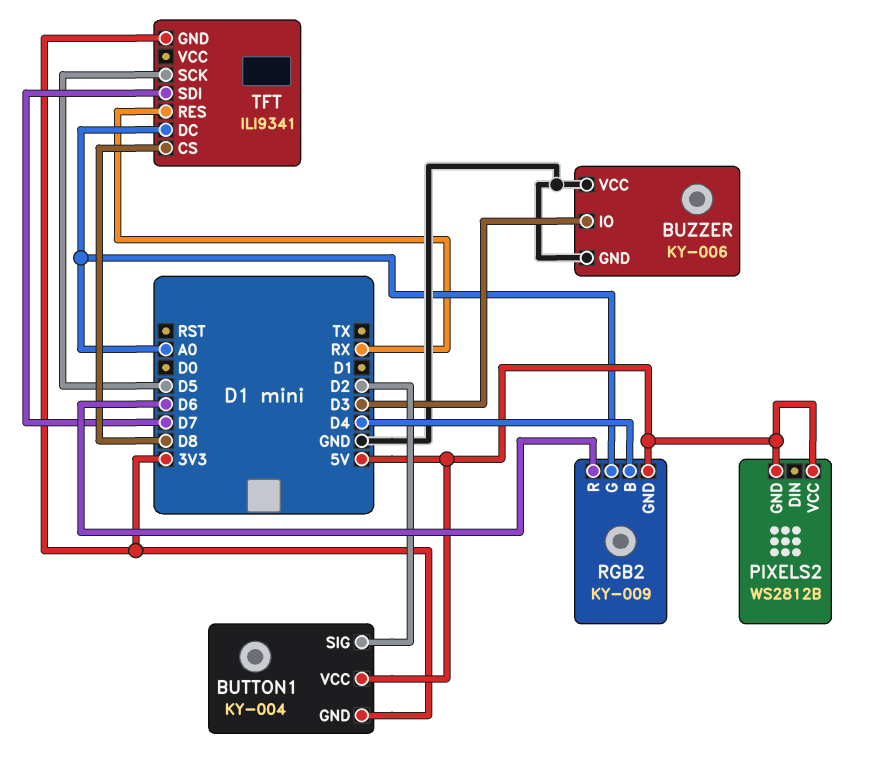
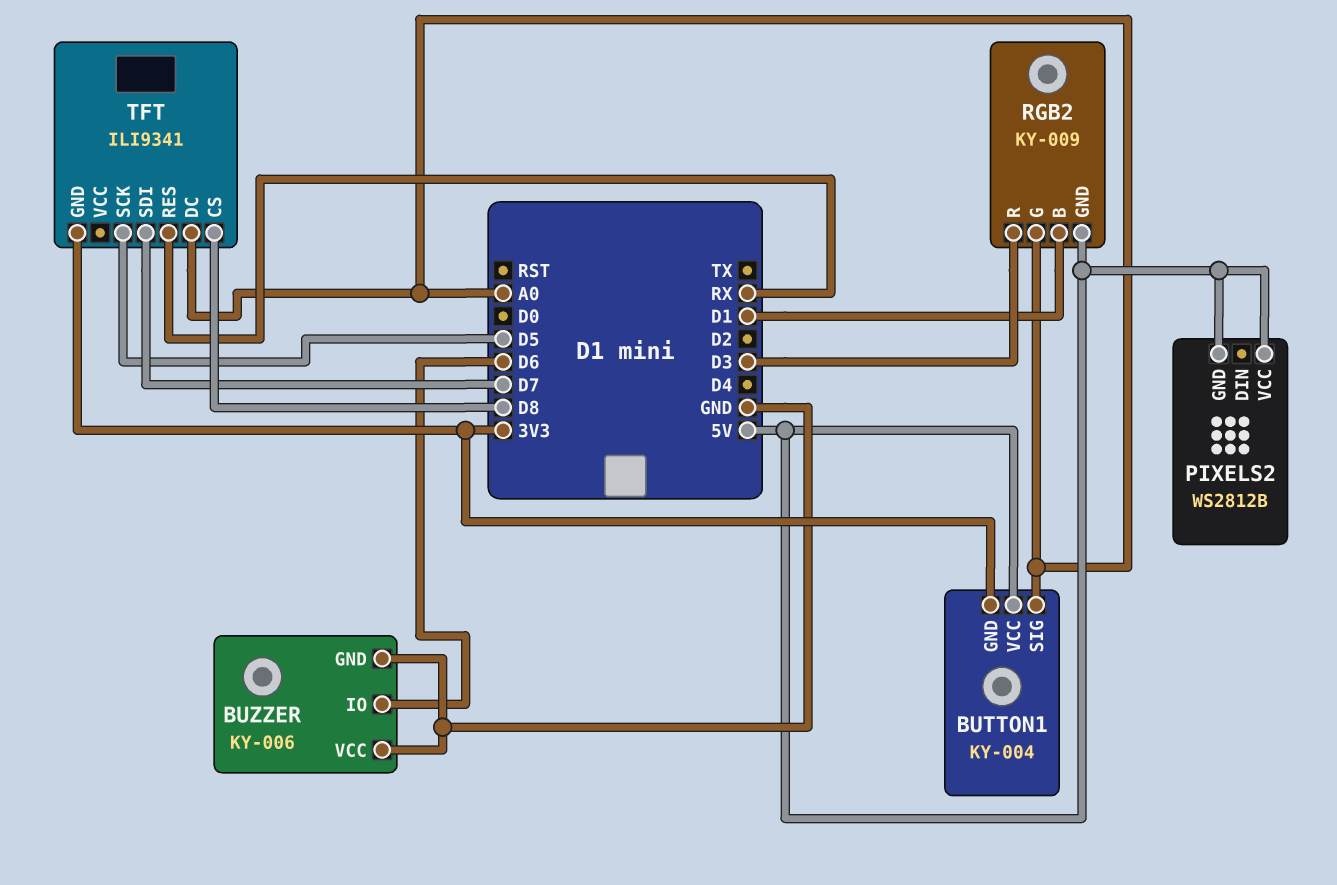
BUTTON1 pin SIG: D2 -> A0
BUZZER pin IO: D3 -> D6
RGB2 pin B: D4 -> D1
RGB2 pin R: D6 -> D3

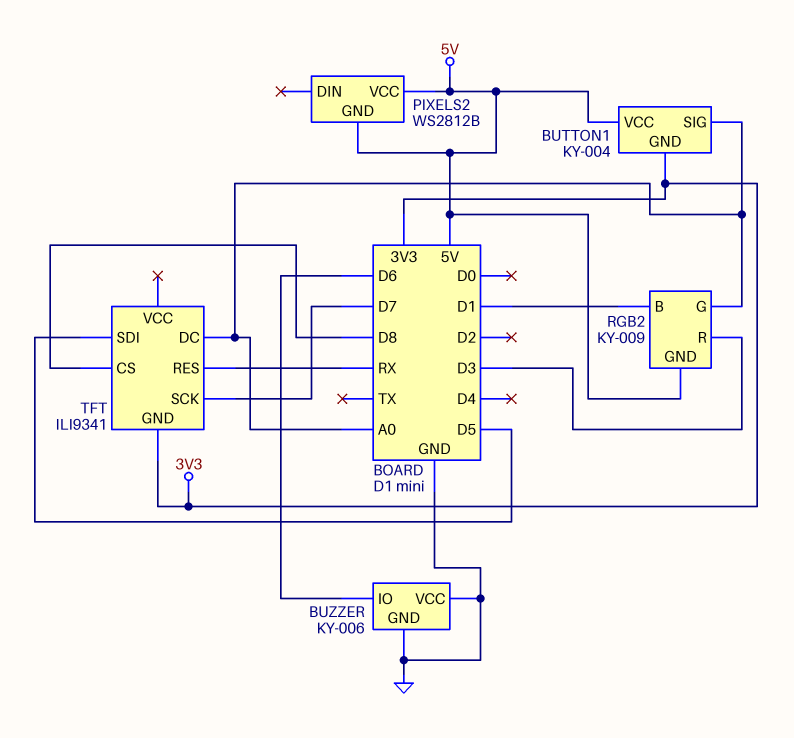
TFT pin SCK: D5 -> D7
TFT pin SDI: D7 -> D5

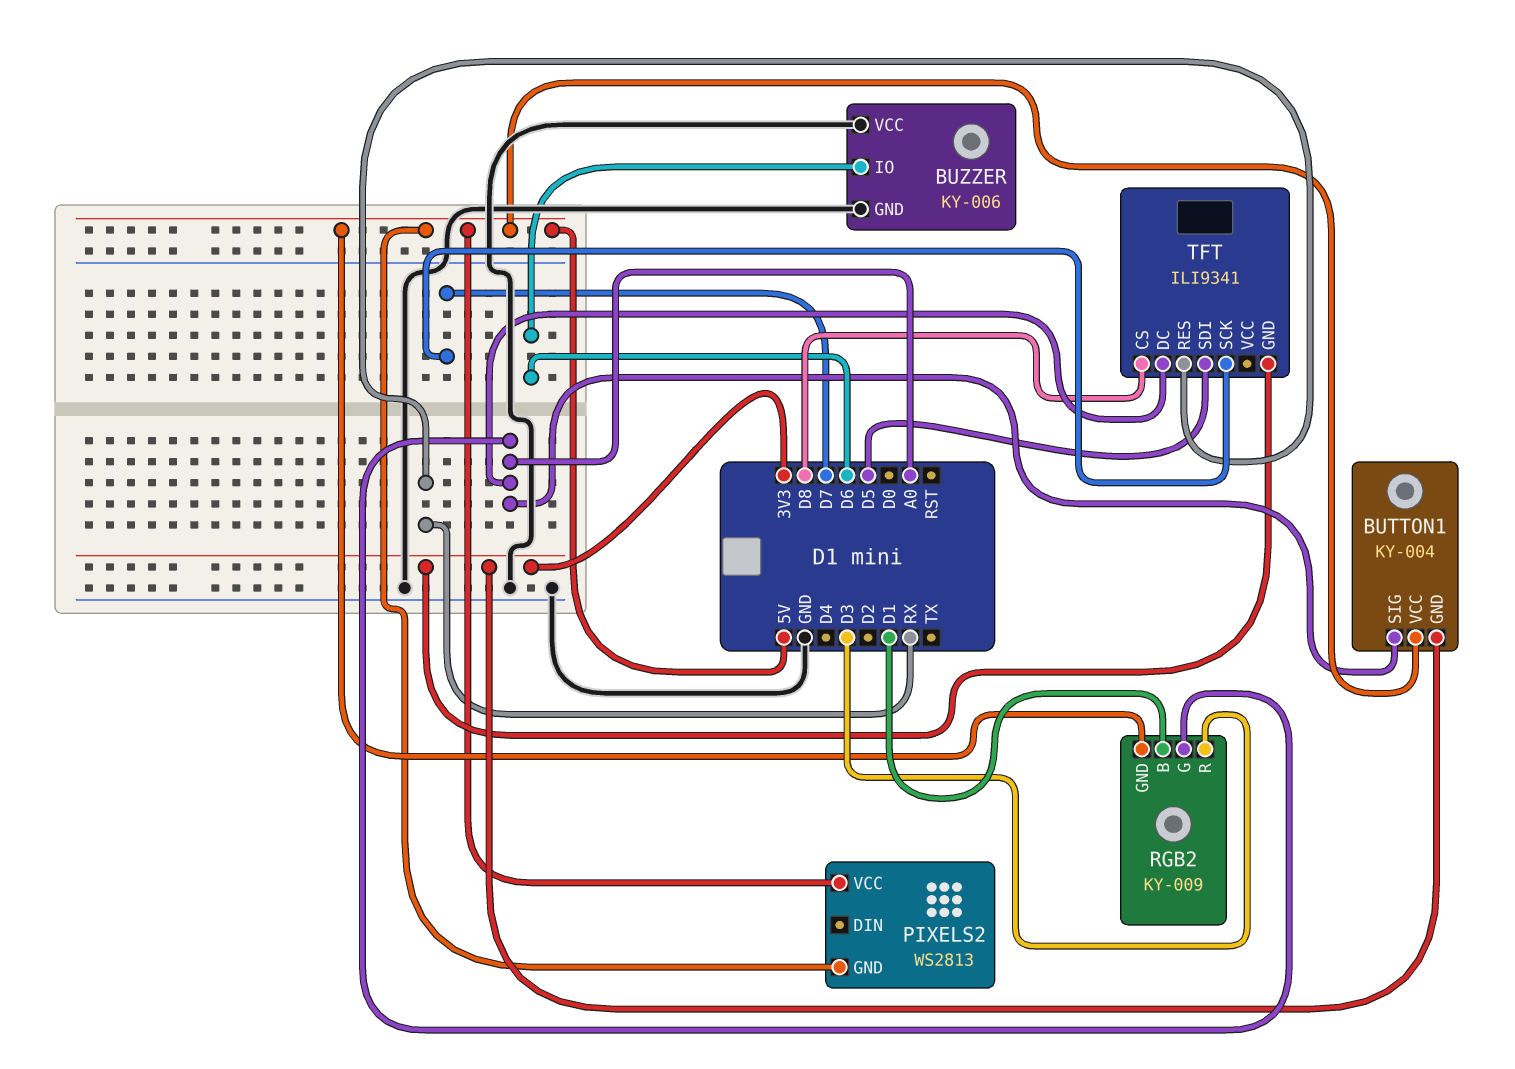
PIXELS2: WS2812B -> WS2813

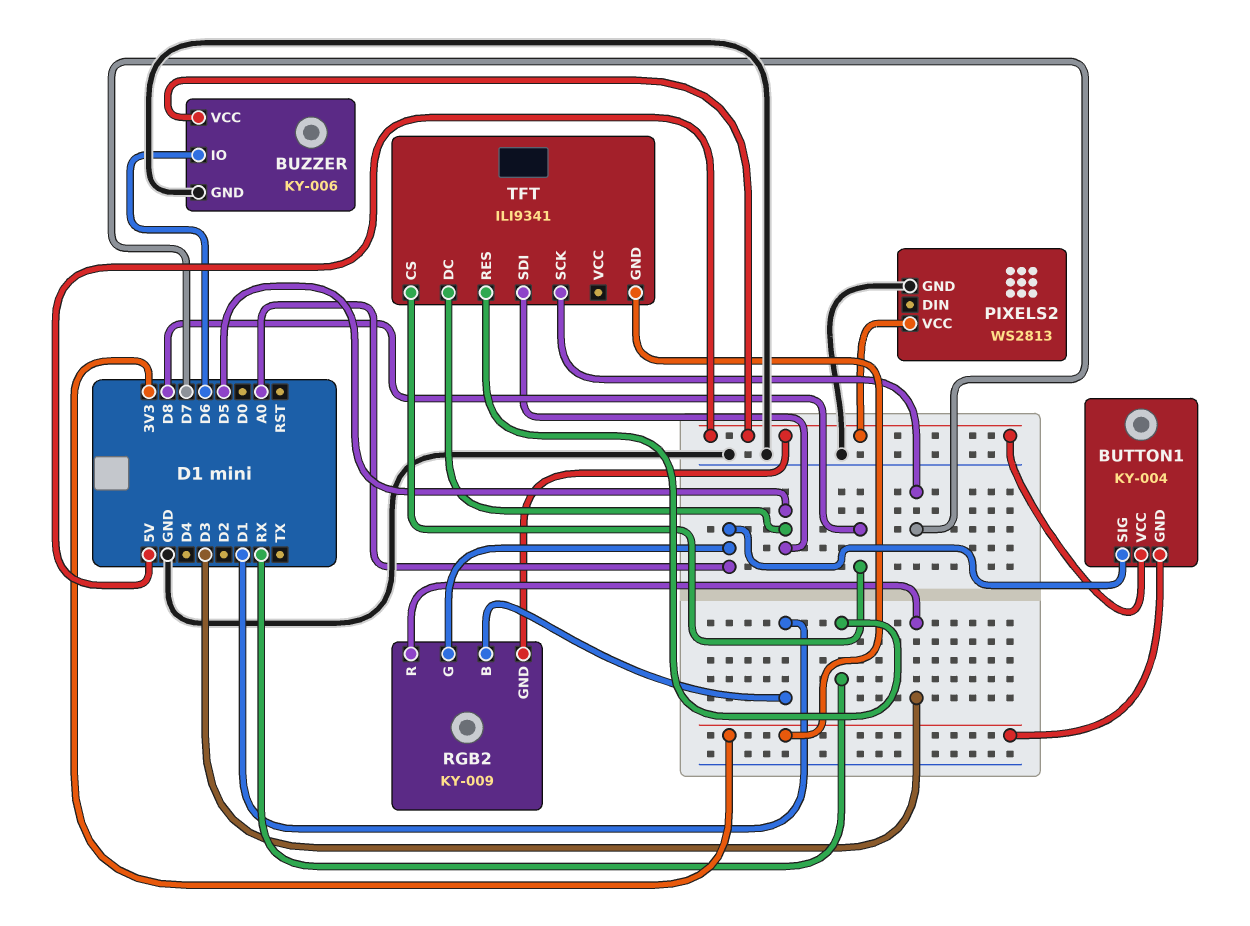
BUZZER pin VCC: GND -> 5V
PIXELS2 pin GND: 5V -> GND
TFT pin DC: A0 -> D5

